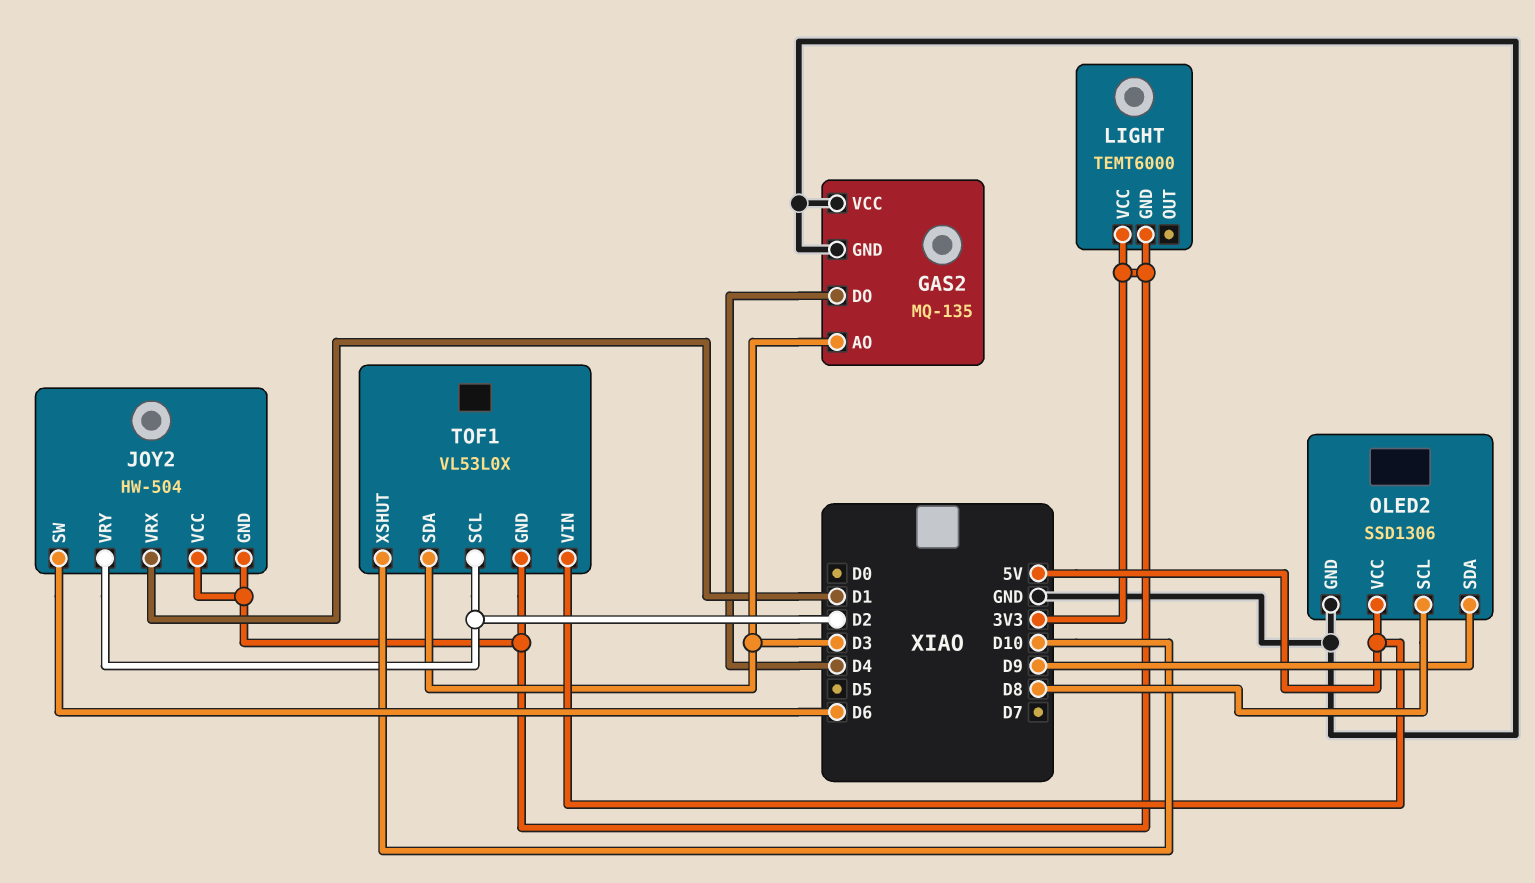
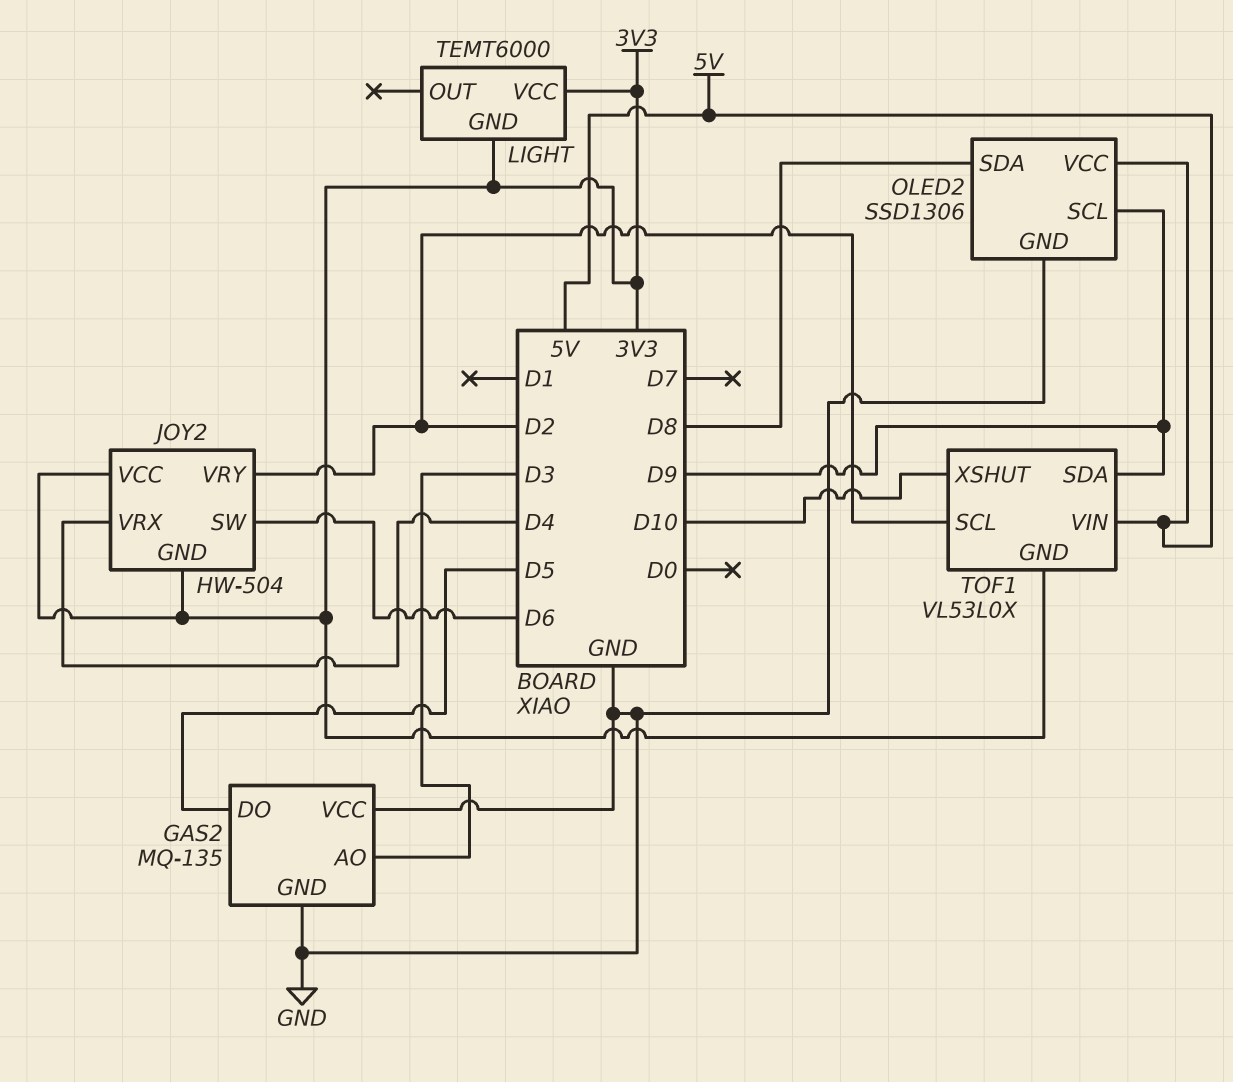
GAS2 pin DO: D4 -> D5
JOY2 pin VRX: D1 -> D4
OLED2 pin SCL: D8 -> D9
OLED2 pin SDA: D9 -> D8
TOF1 pin SDA: D3 -> D9

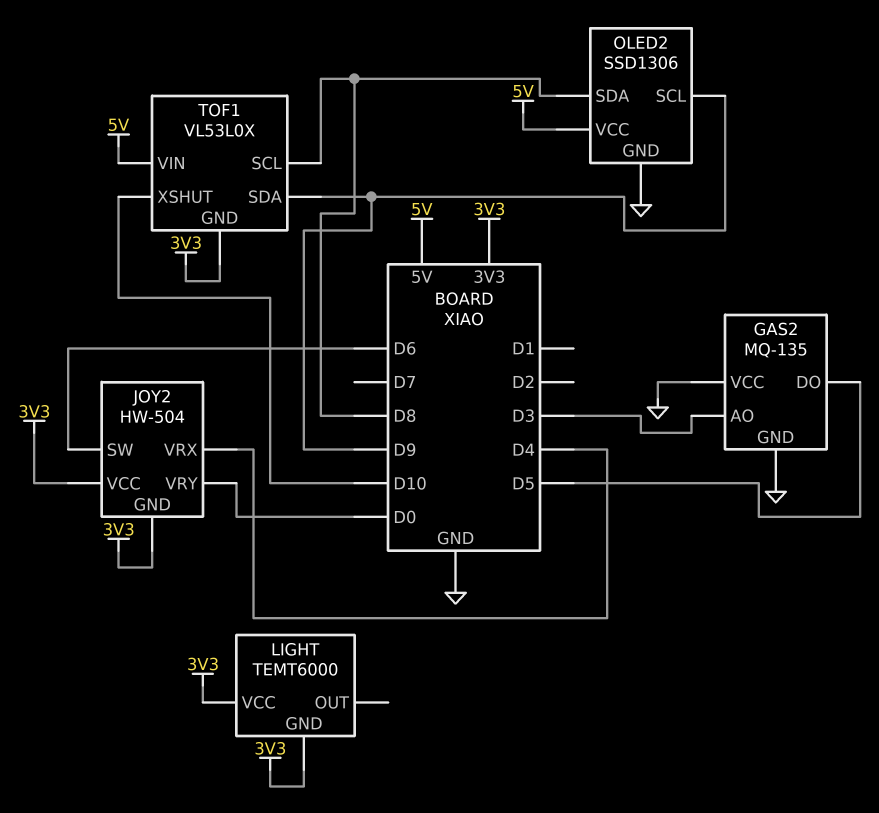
JOY2 pin VRY: D2 -> D0
TOF1 pin SCL: D2 -> D8

